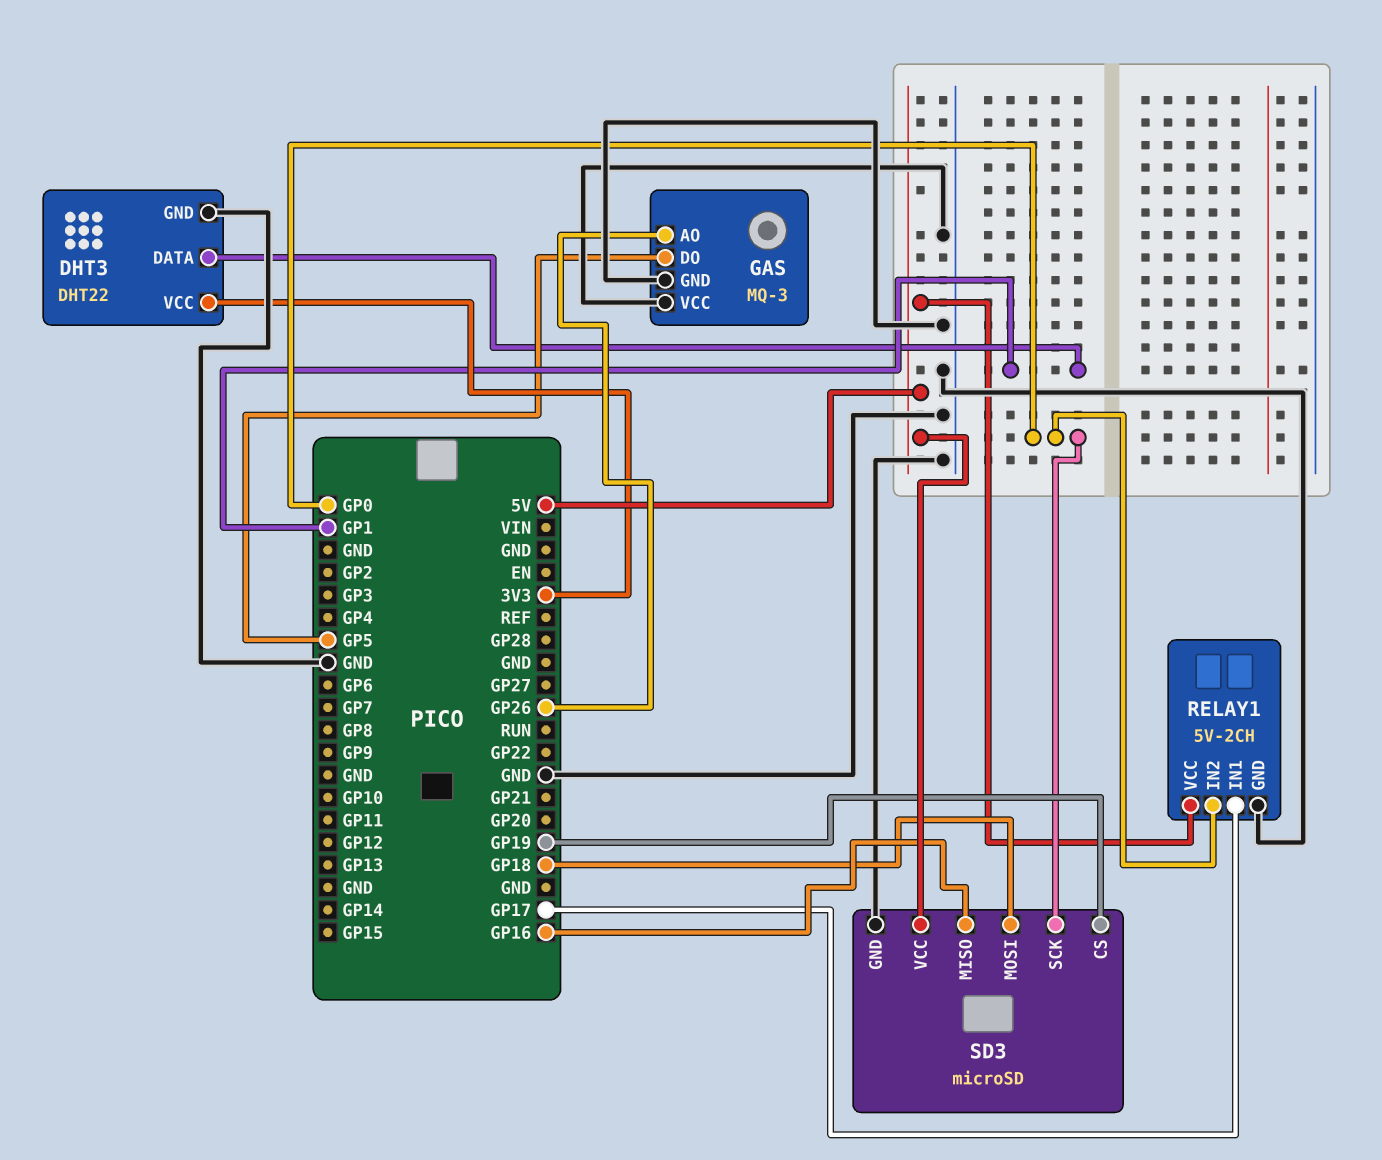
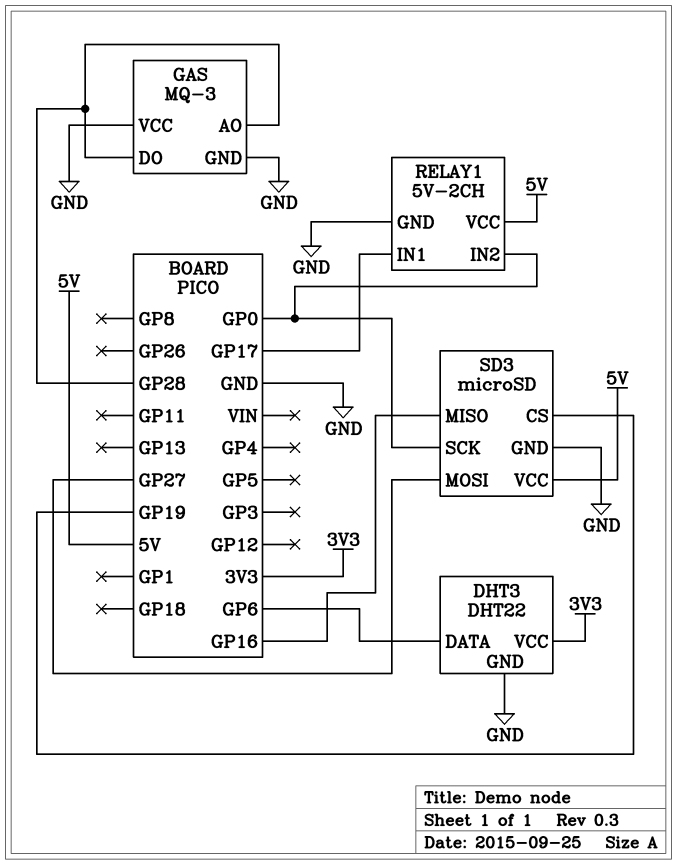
DHT3 pin DATA: GP1 -> GP6
GAS pin AO: GP26 -> GP28
GAS pin DO: GP5 -> GP28
SD3 pin MOSI: GP18 -> GP27

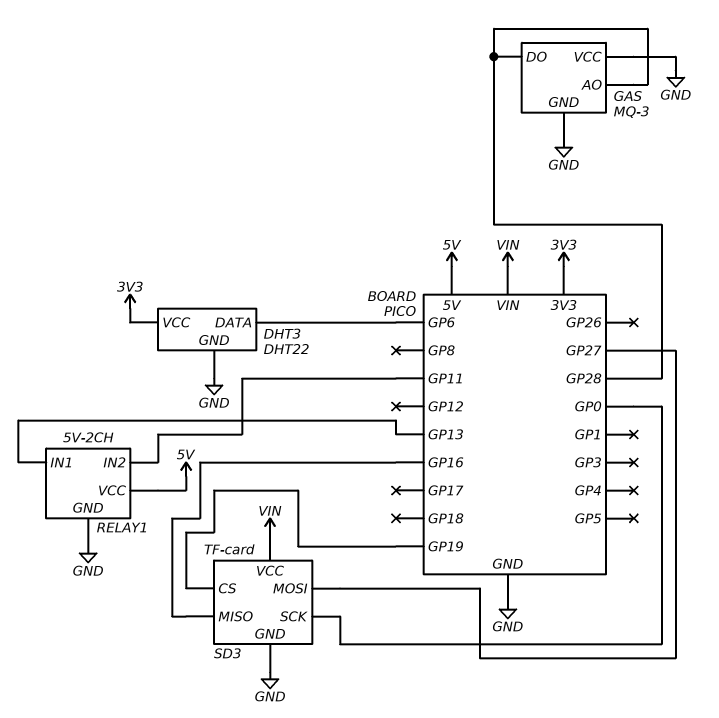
RELAY1 pin IN1: GP17 -> GP13
RELAY1 pin IN2: GP0 -> GP11
SD3: microSD -> TF-card
SD3 pin VCC: 5V -> VIN

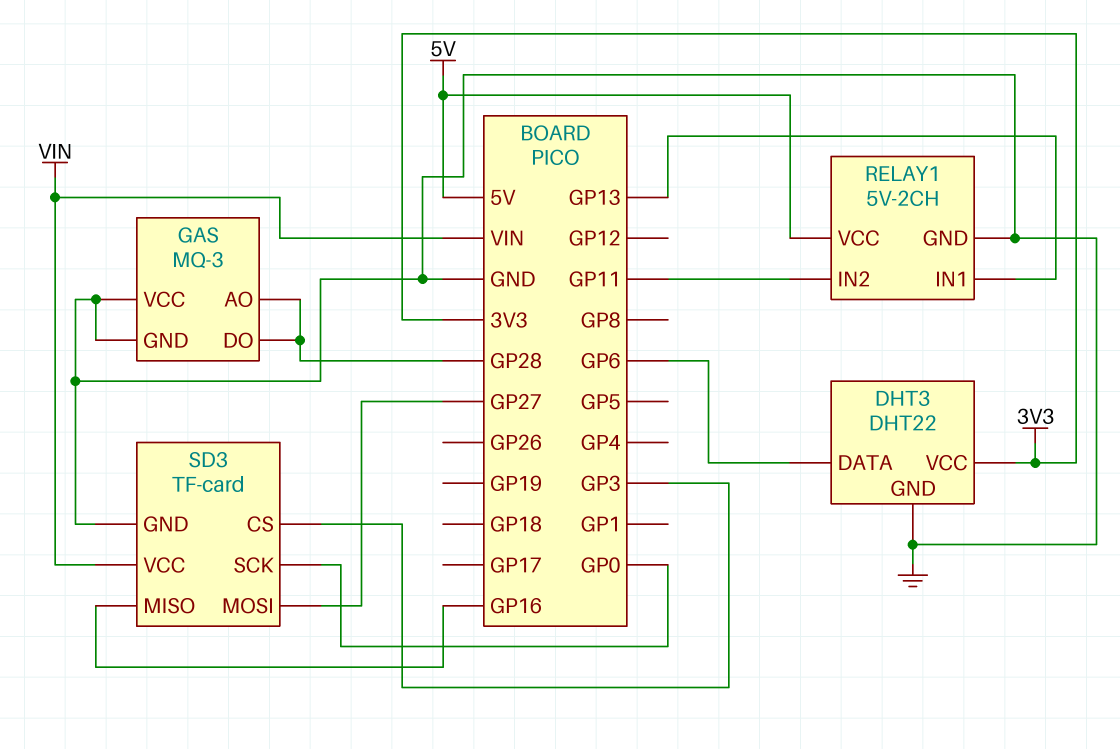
SD3 pin CS: GP19 -> GP3

